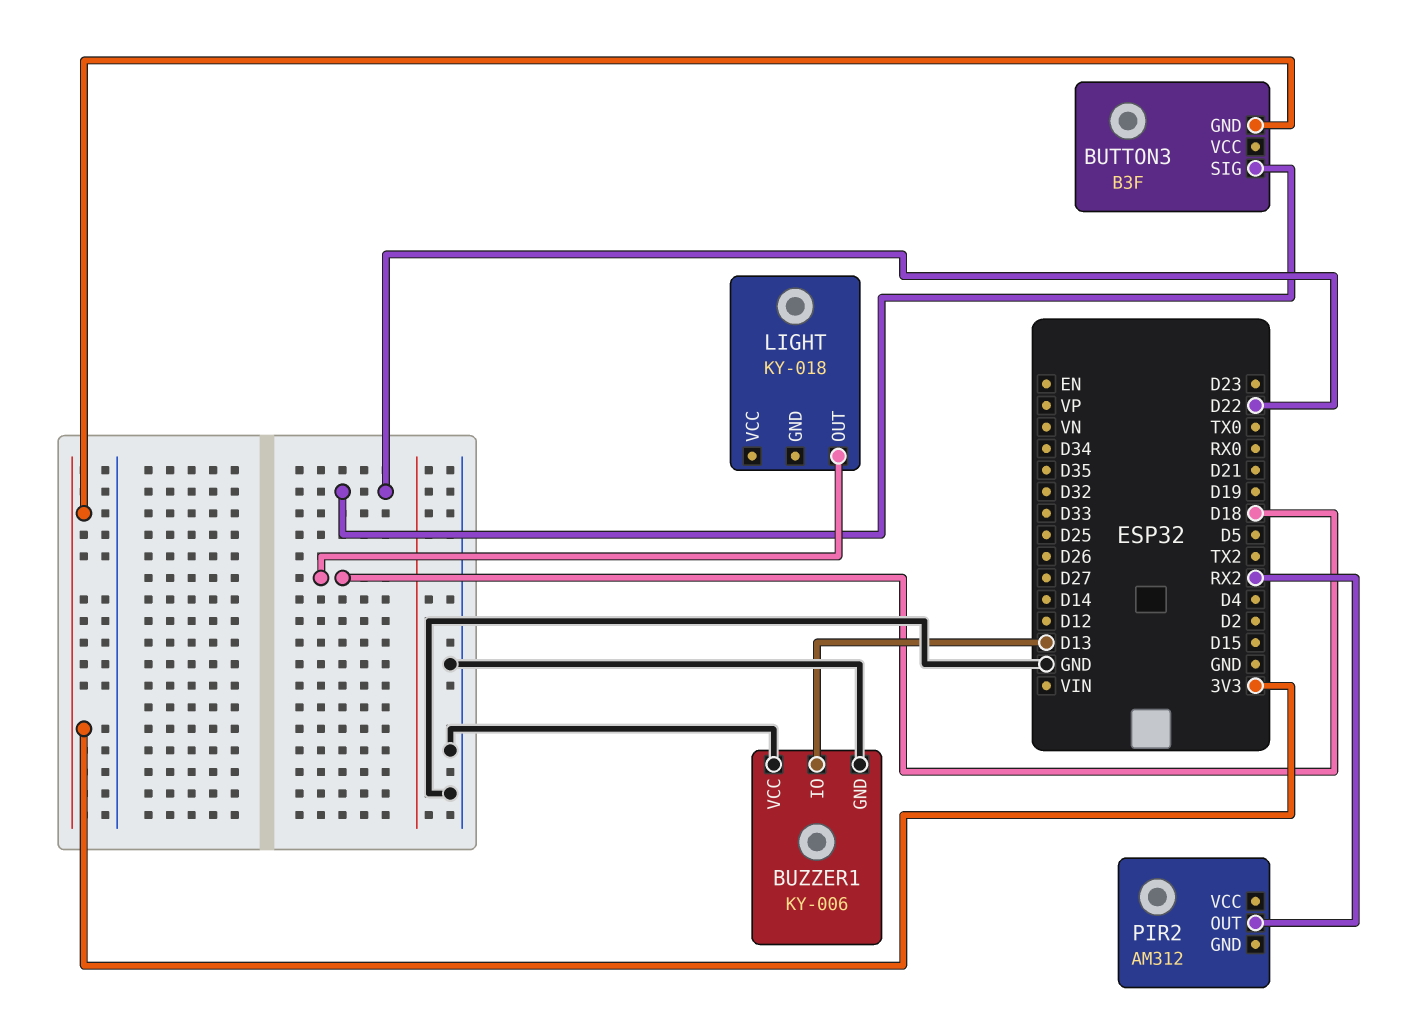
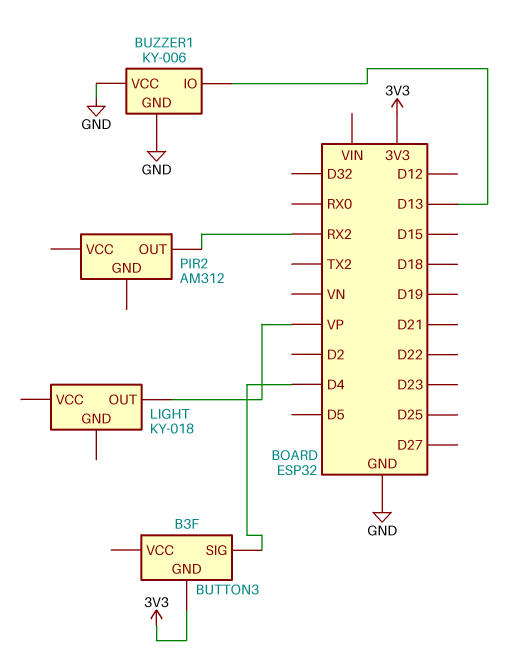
BUTTON3 pin SIG: D22 -> D4
LIGHT pin OUT: D18 -> VP

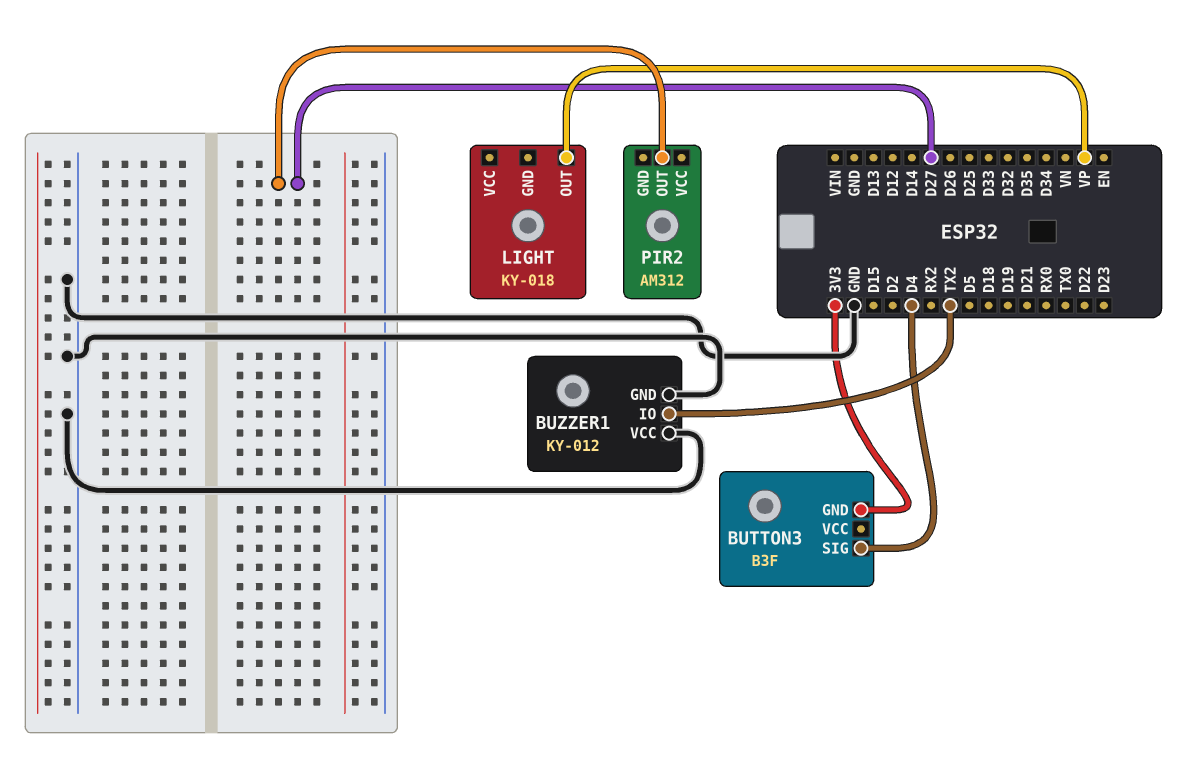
BUZZER1: KY-006 -> KY-012
BUZZER1 pin IO: D13 -> TX2
PIR2 pin OUT: RX2 -> D27

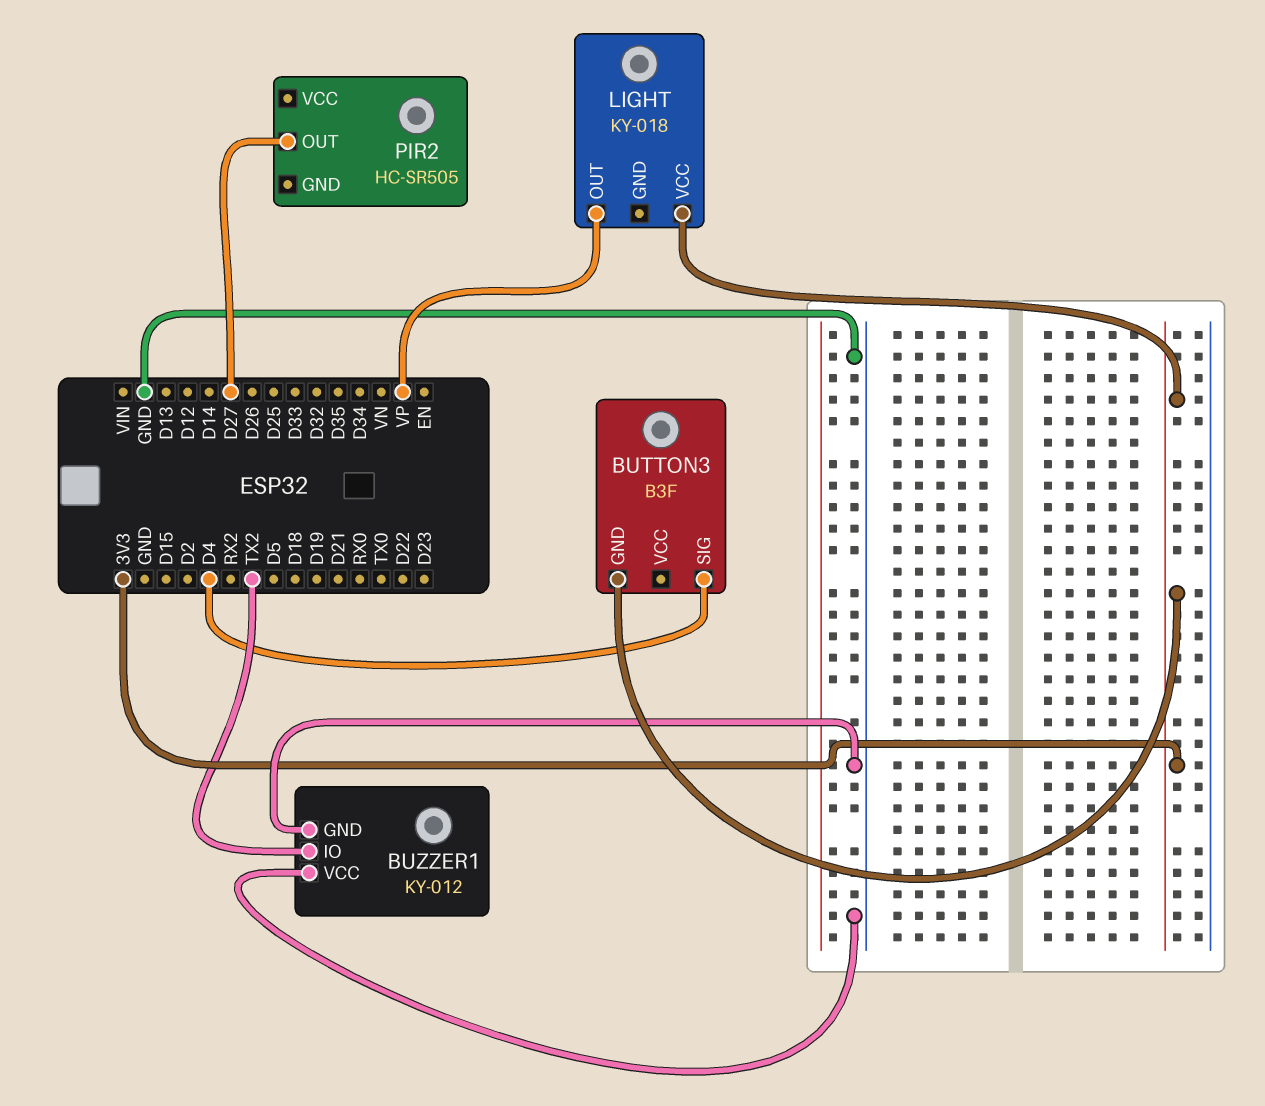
LIGHT pin VCC: none -> 3V3
PIR2: AM312 -> HC-SR505

